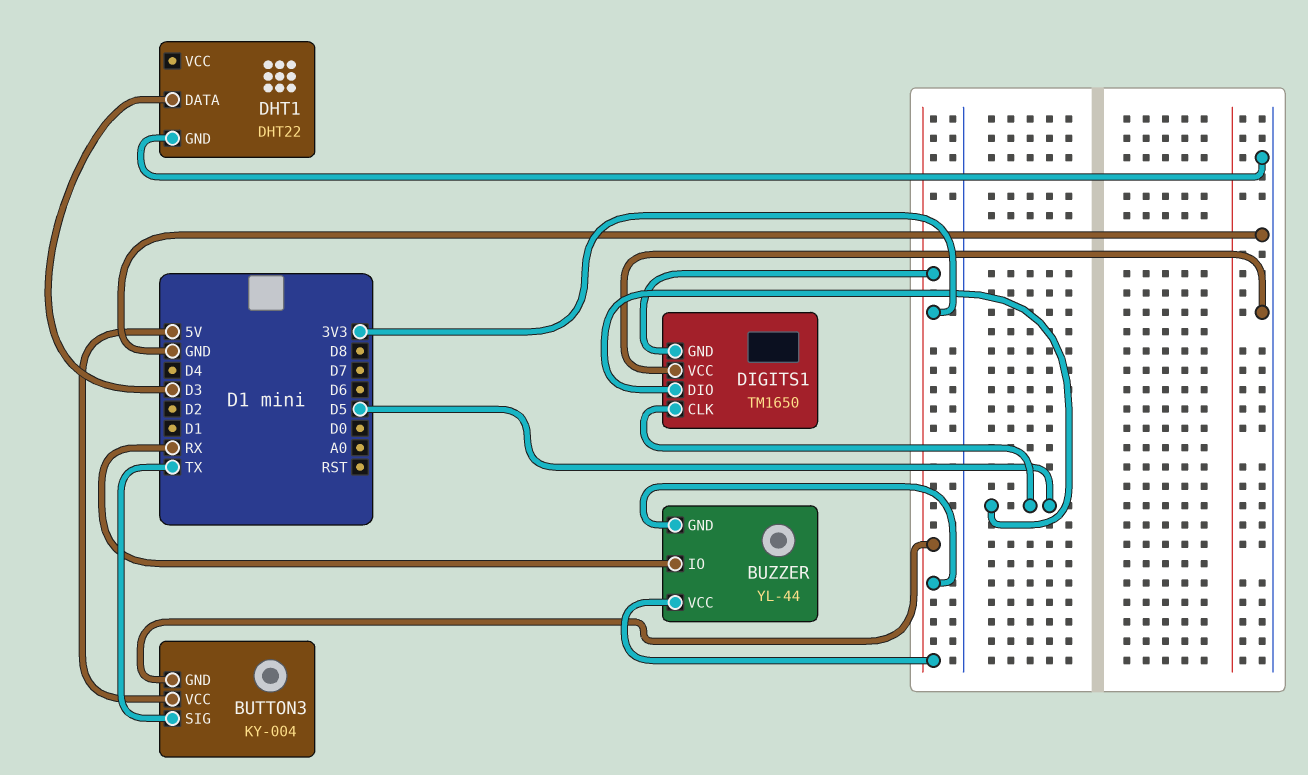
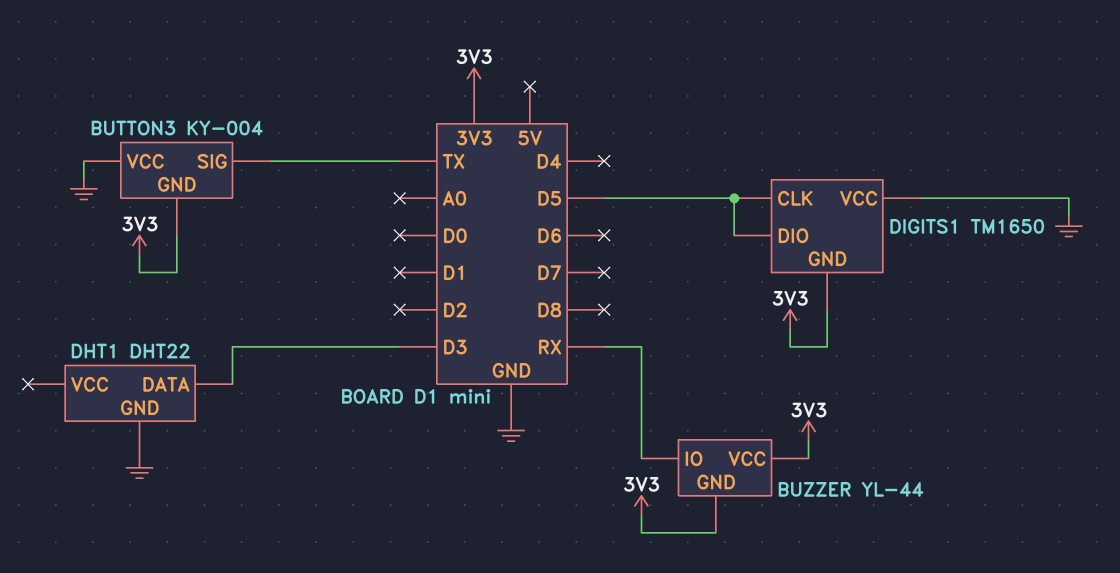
BUTTON3 pin VCC: 5V -> GND

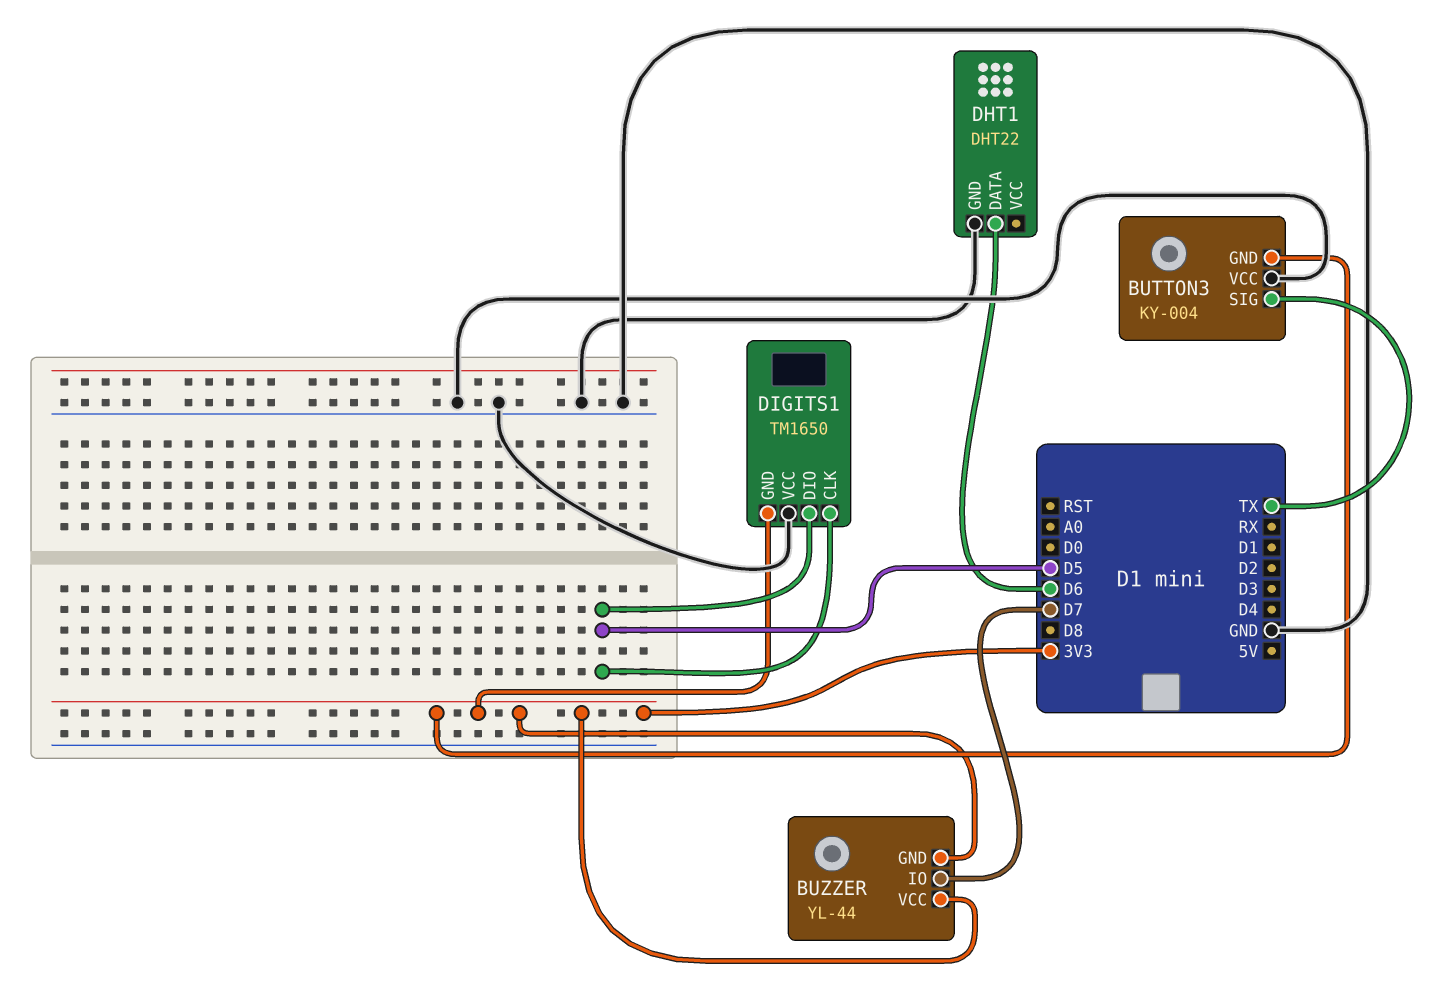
BUZZER pin IO: RX -> D7
DHT1 pin DATA: D3 -> D6

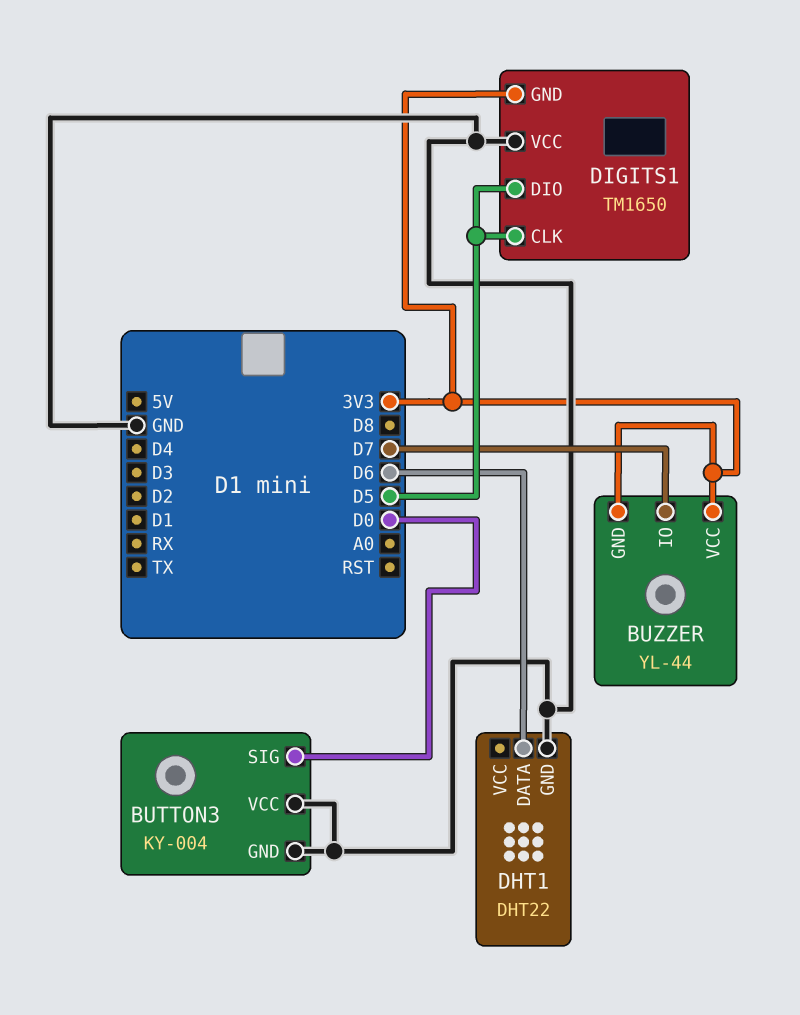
BUTTON3 pin GND: 3V3 -> GND
BUTTON3 pin SIG: TX -> D0

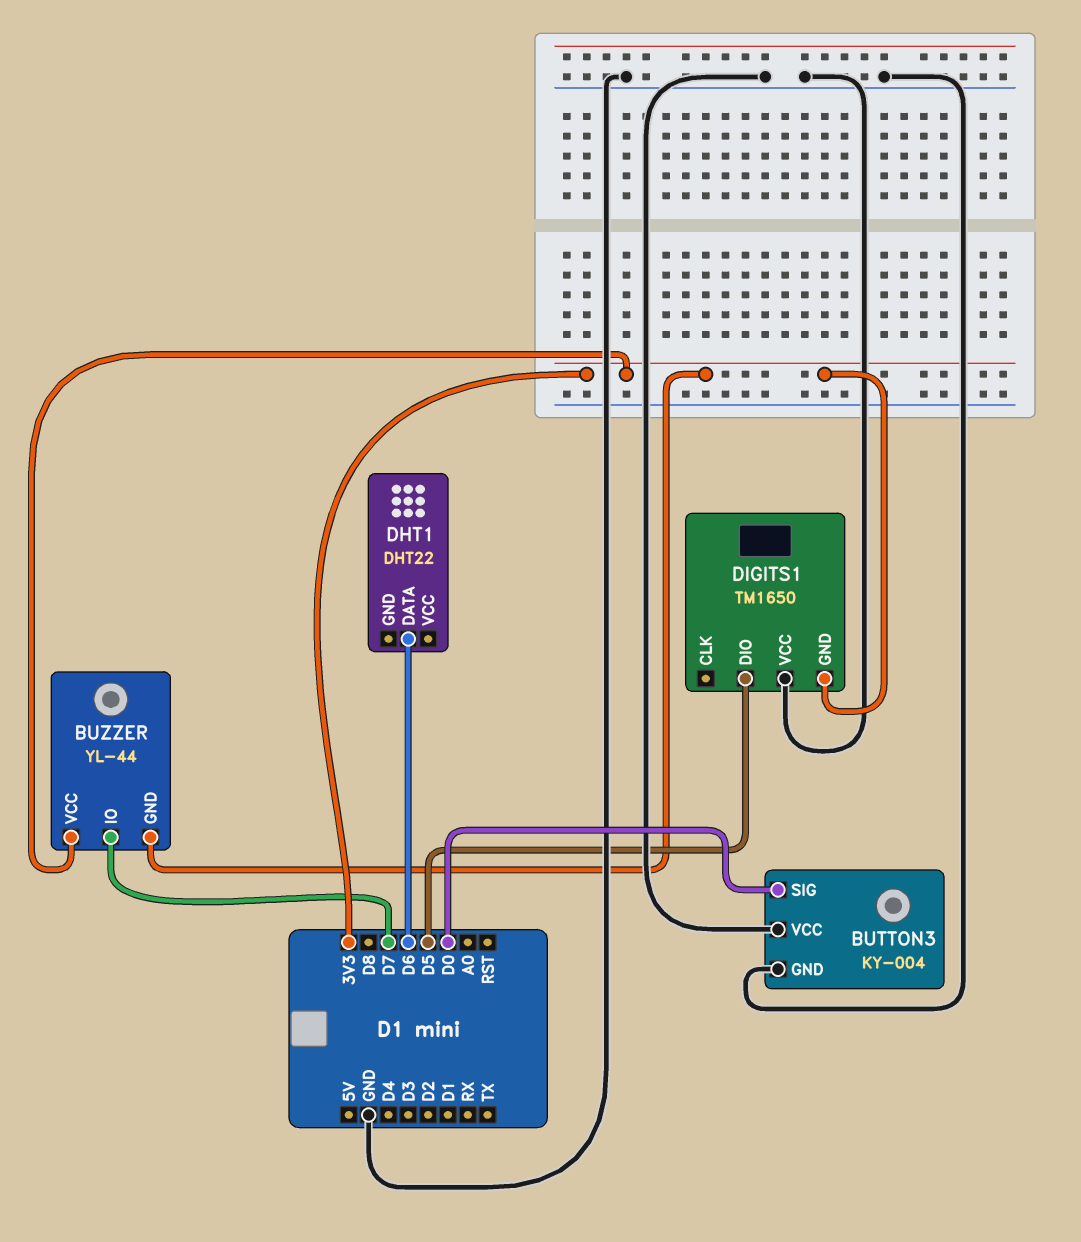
DHT1 pin GND: GND -> none
DIGITS1 pin CLK: D5 -> none

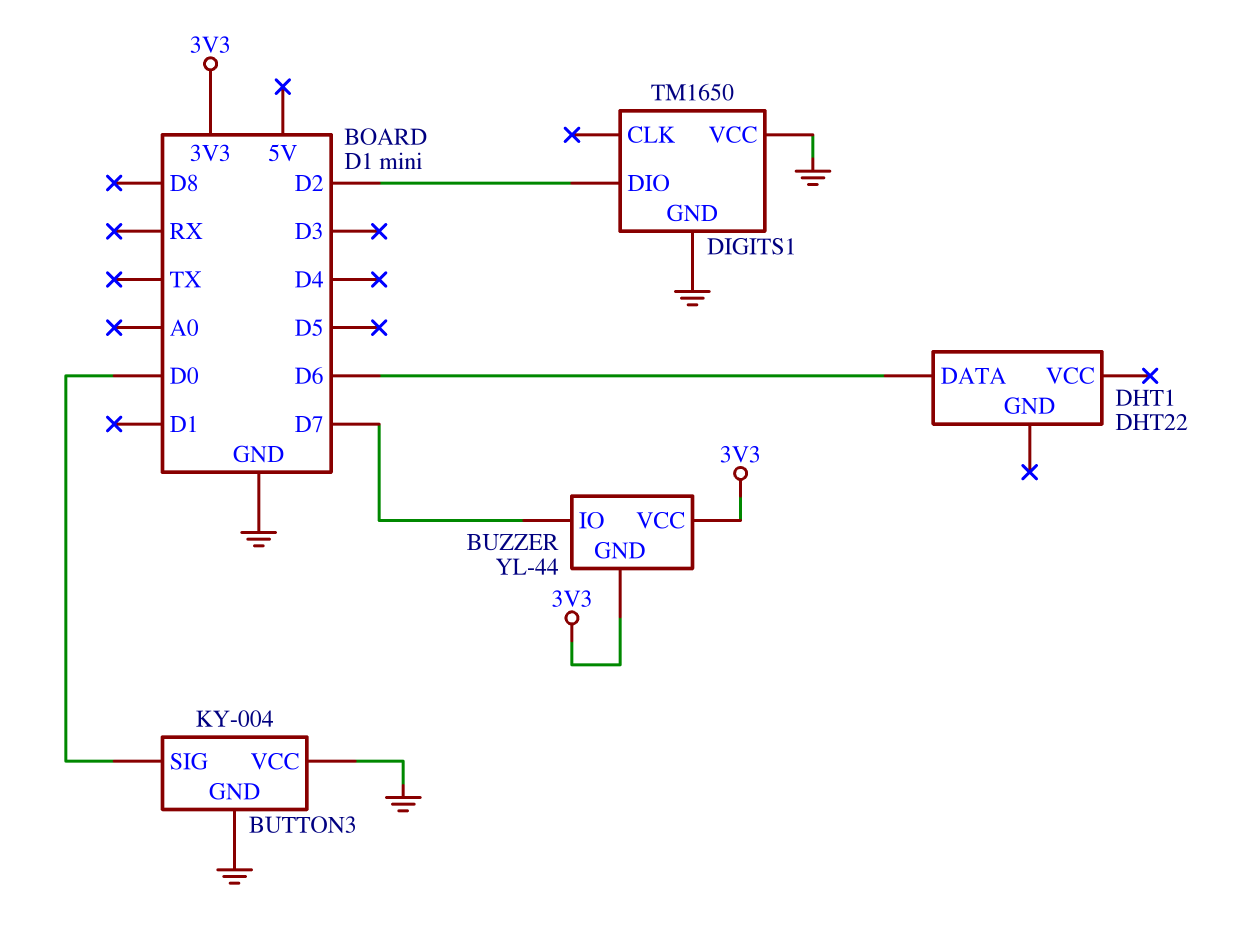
DIGITS1 pin DIO: D5 -> D2
DIGITS1 pin GND: 3V3 -> GND

